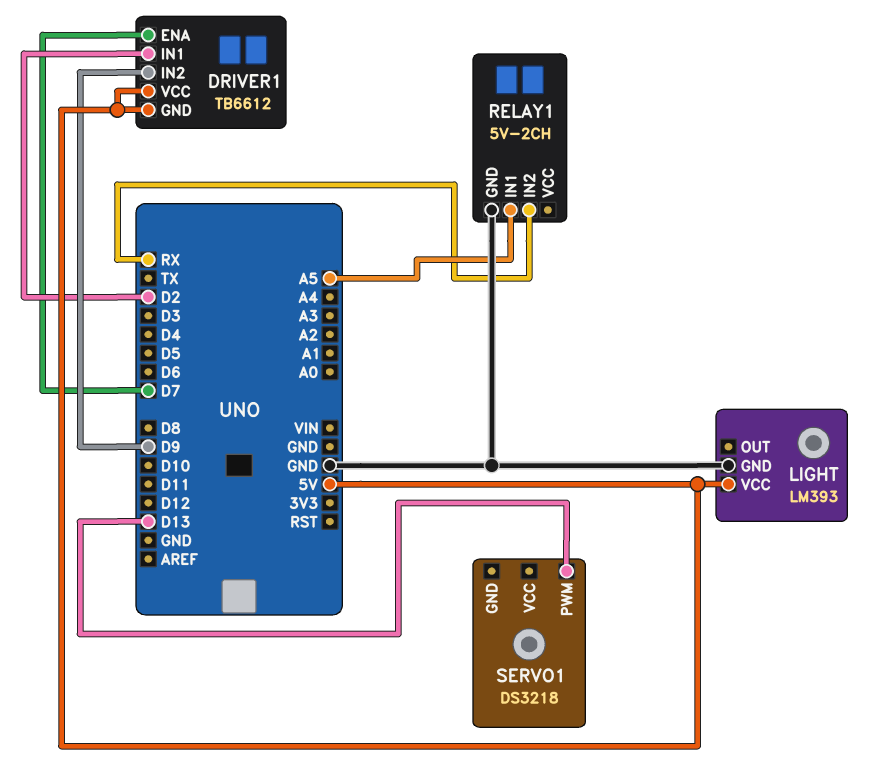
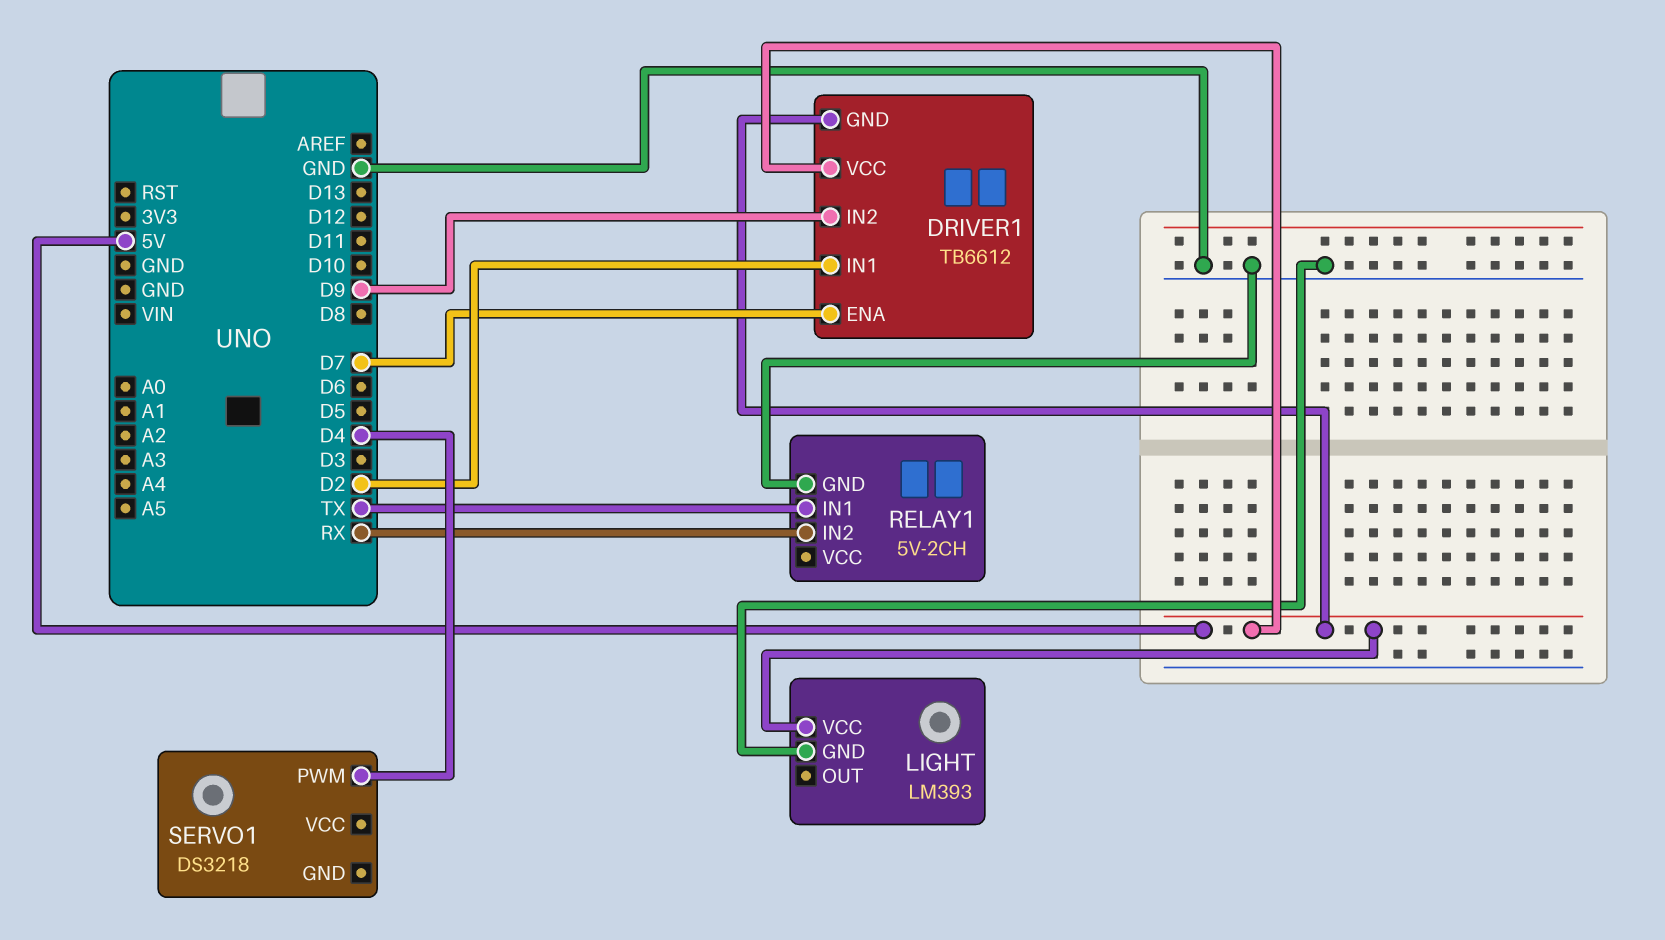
RELAY1 pin IN1: A5 -> TX
SERVO1 pin PWM: D13 -> D4

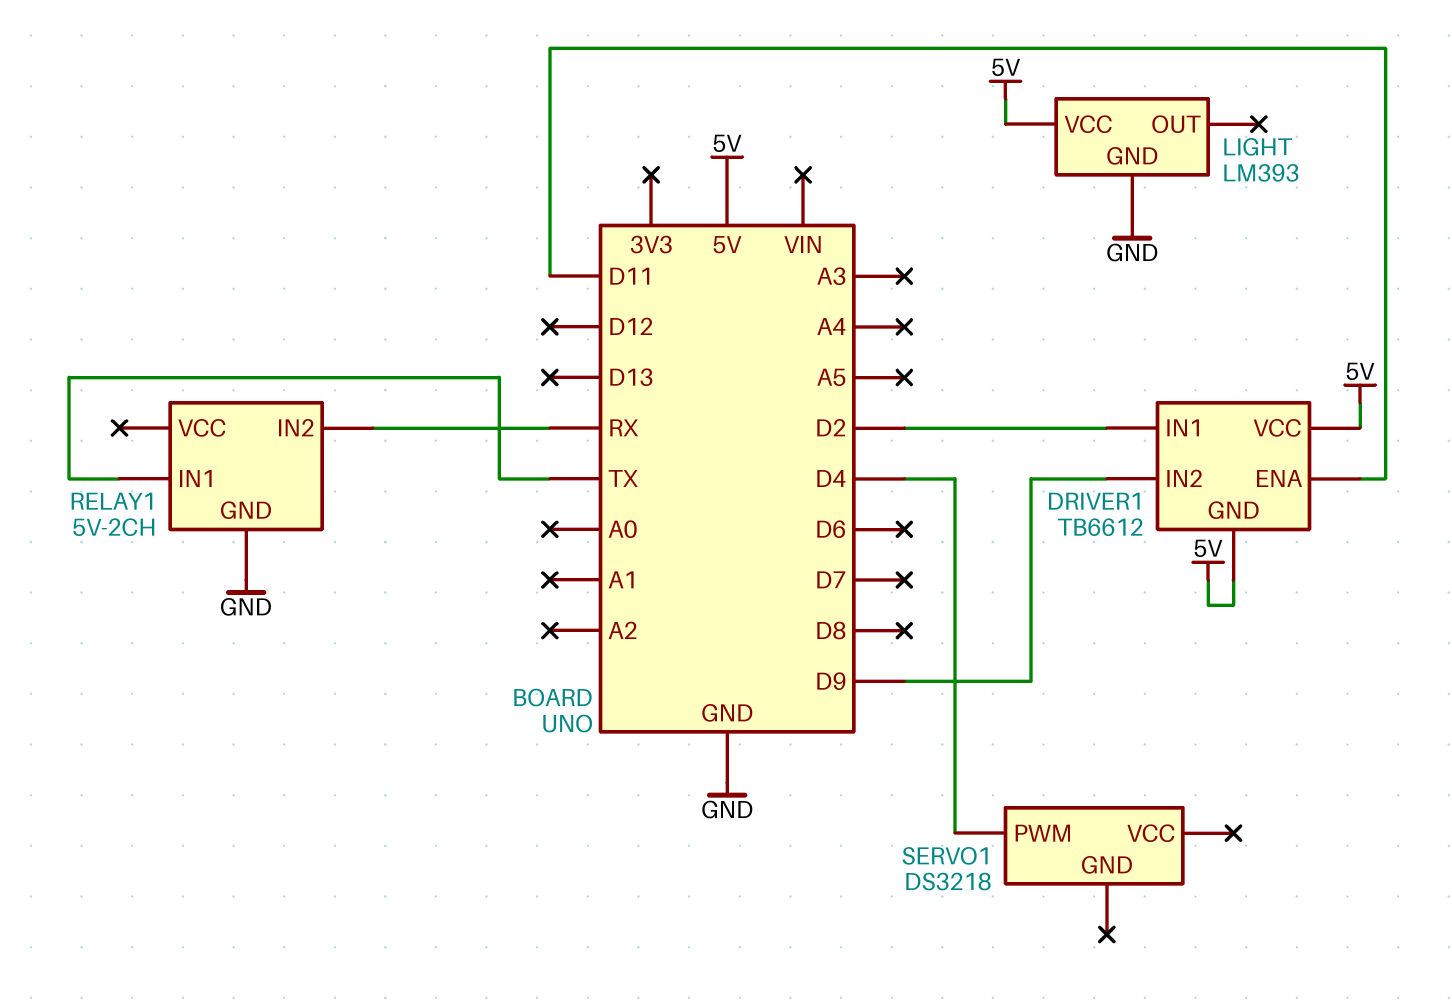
DRIVER1 pin ENA: D7 -> D11

